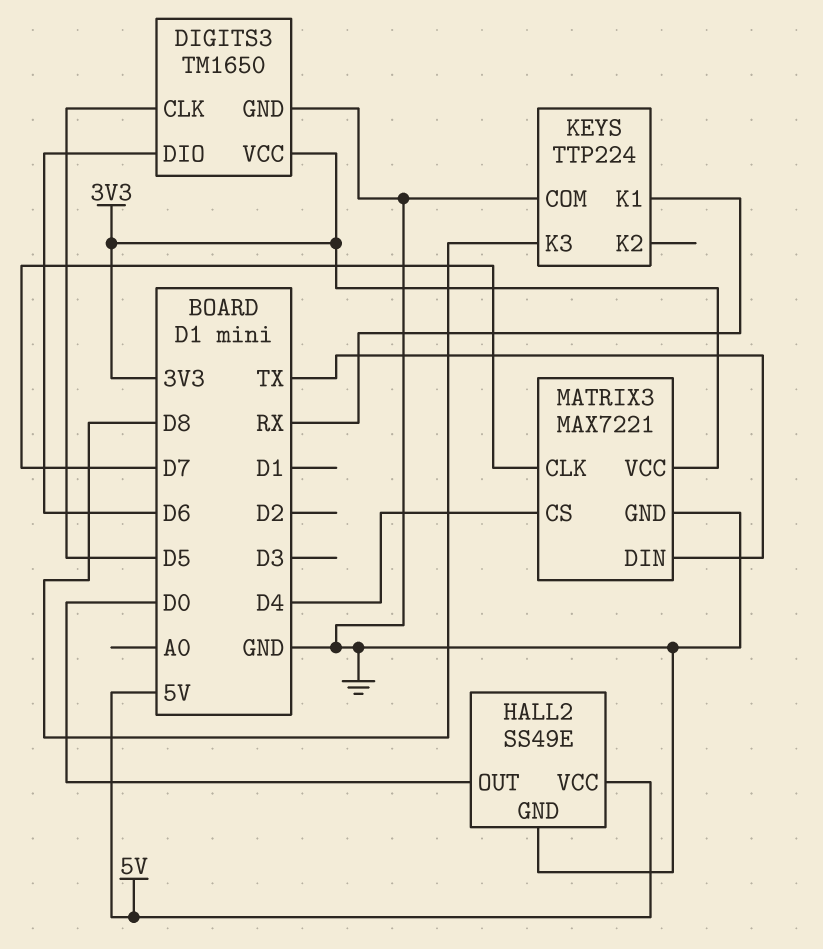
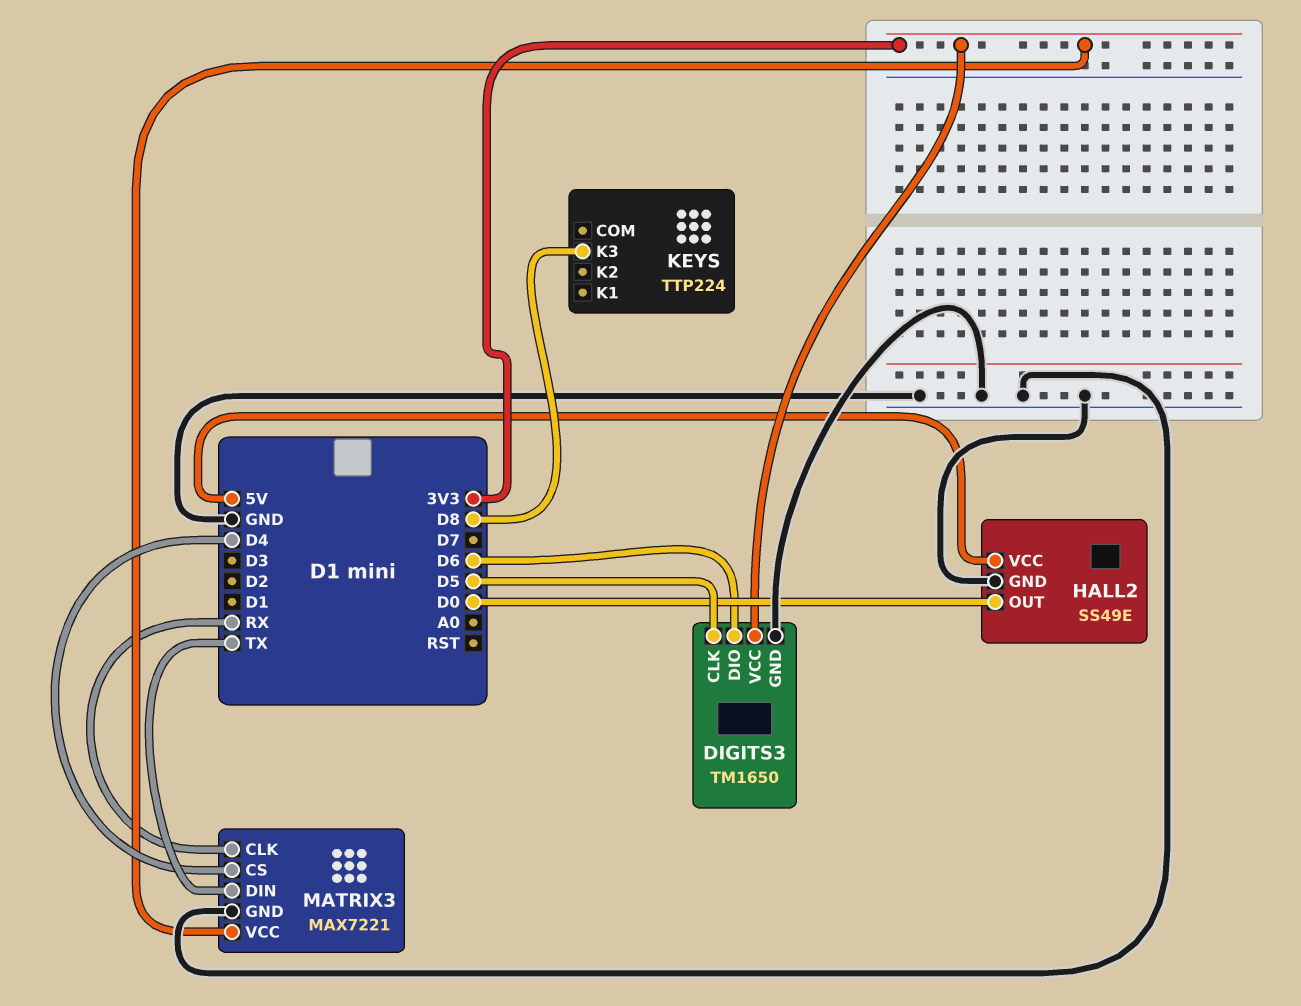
KEYS pin COM: GND -> none
KEYS pin K1: RX -> none
MATRIX3 pin CLK: D7 -> RX

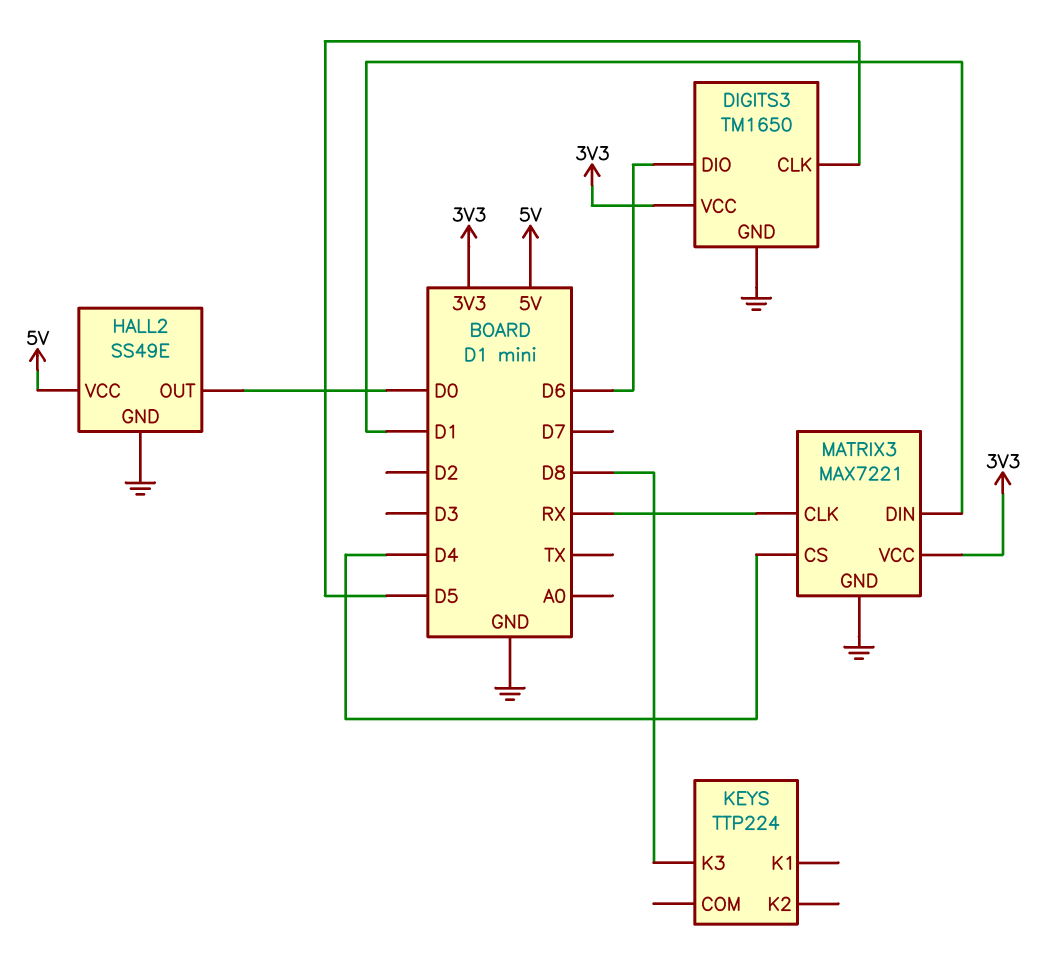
MATRIX3 pin DIN: TX -> D1

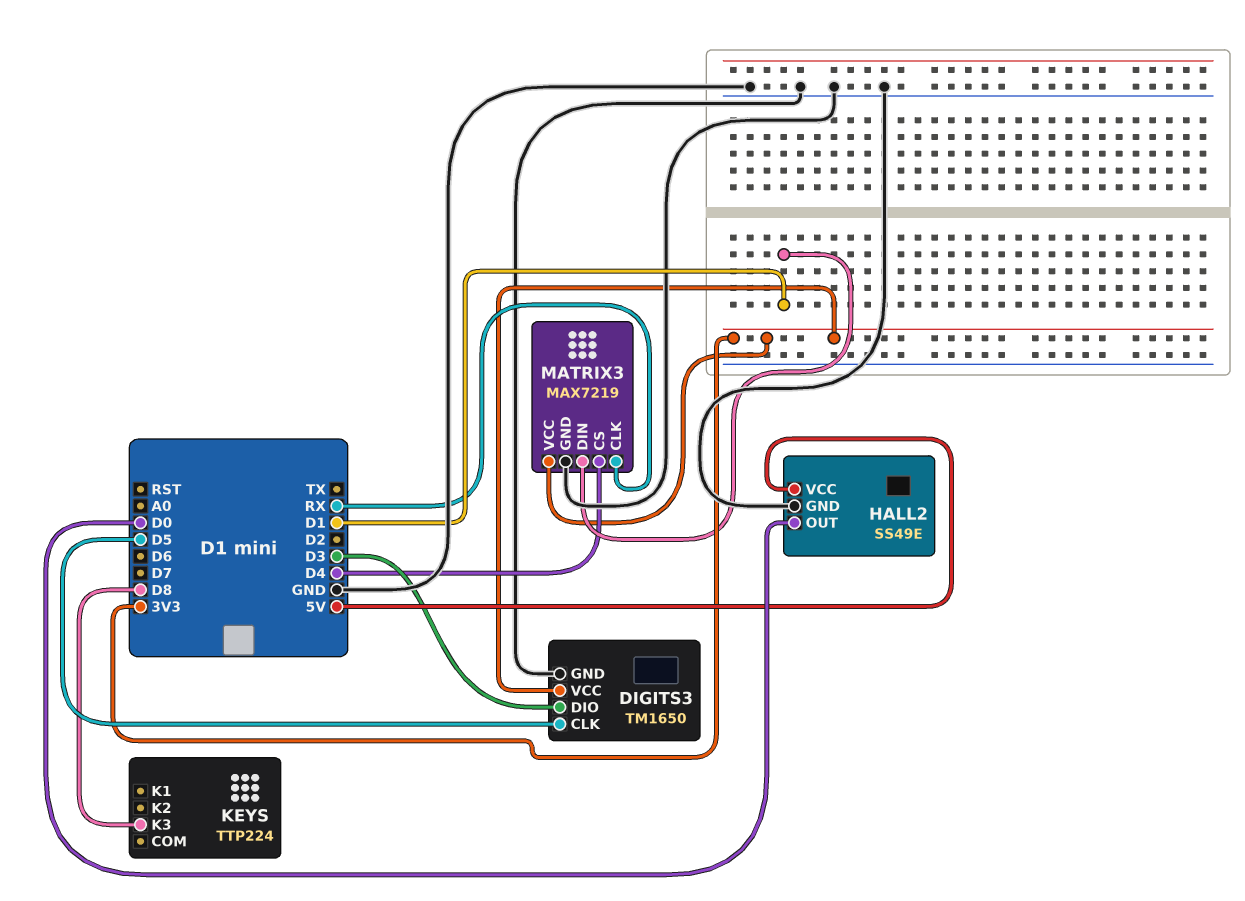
DIGITS3 pin DIO: D6 -> D3
MATRIX3: MAX7221 -> MAX7219

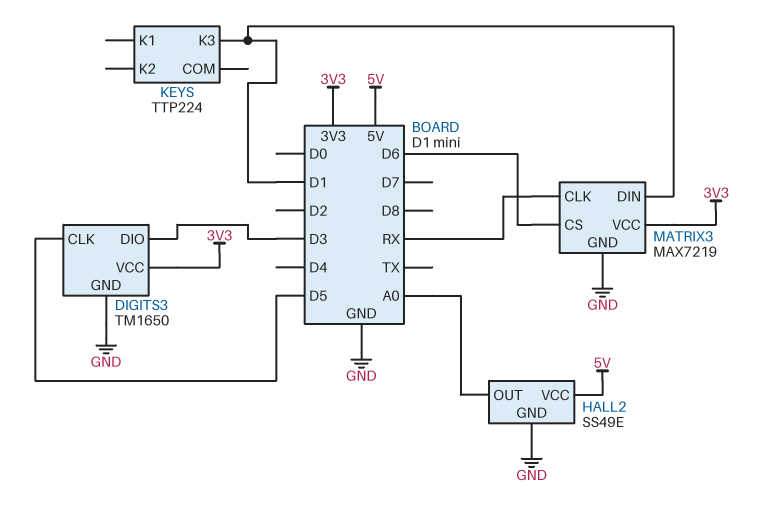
HALL2 pin OUT: D0 -> A0
KEYS pin K3: D8 -> D1
MATRIX3 pin CS: D4 -> D6

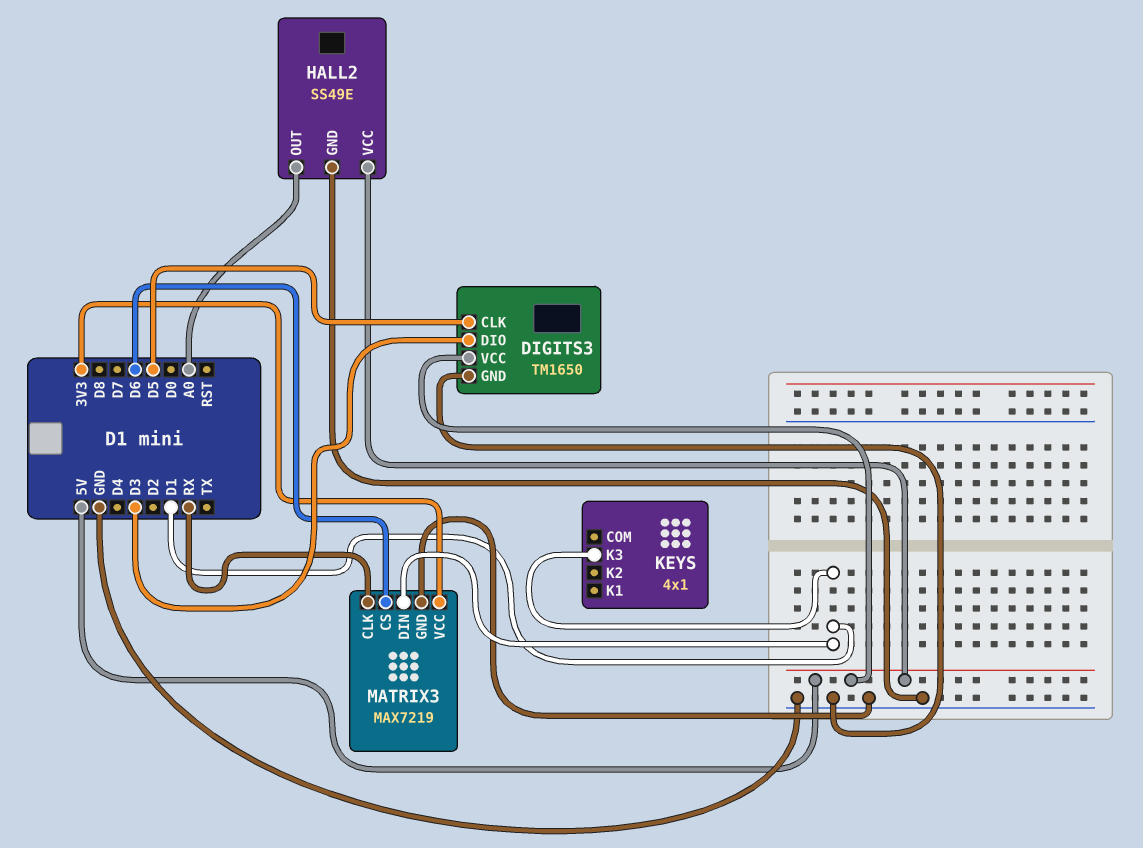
DIGITS3 pin VCC: 3V3 -> 5V
KEYS: TTP224 -> 4x1

